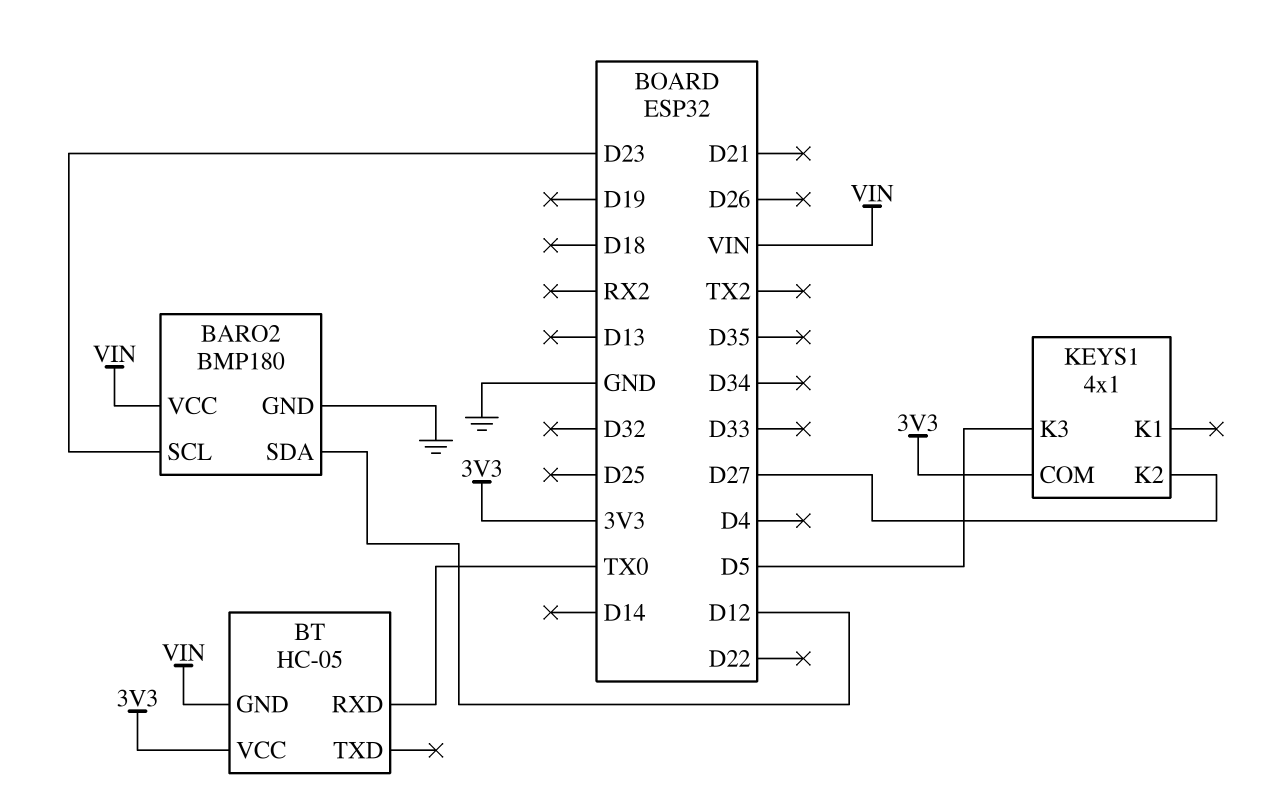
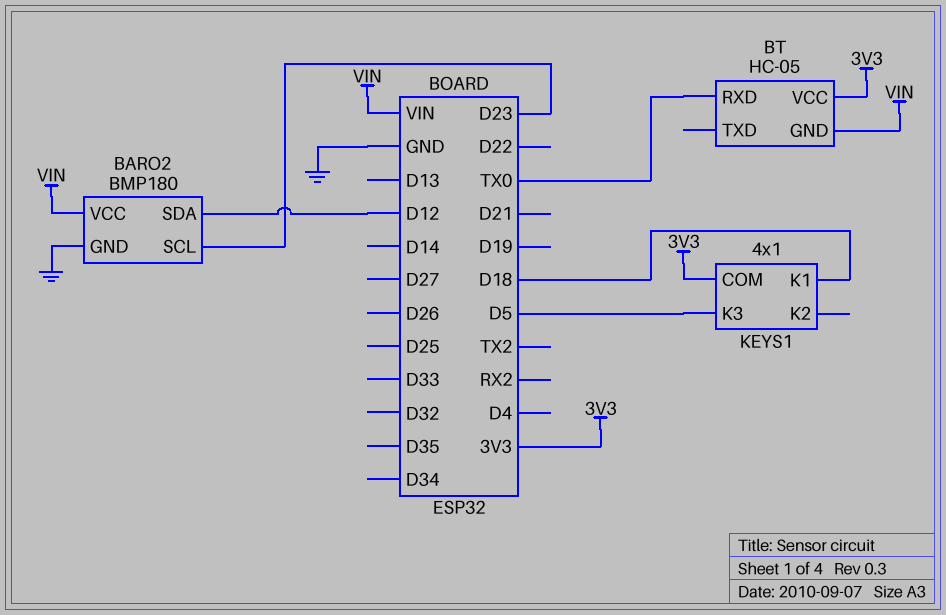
KEYS1 pin K1: none -> D18
KEYS1 pin K2: D27 -> none

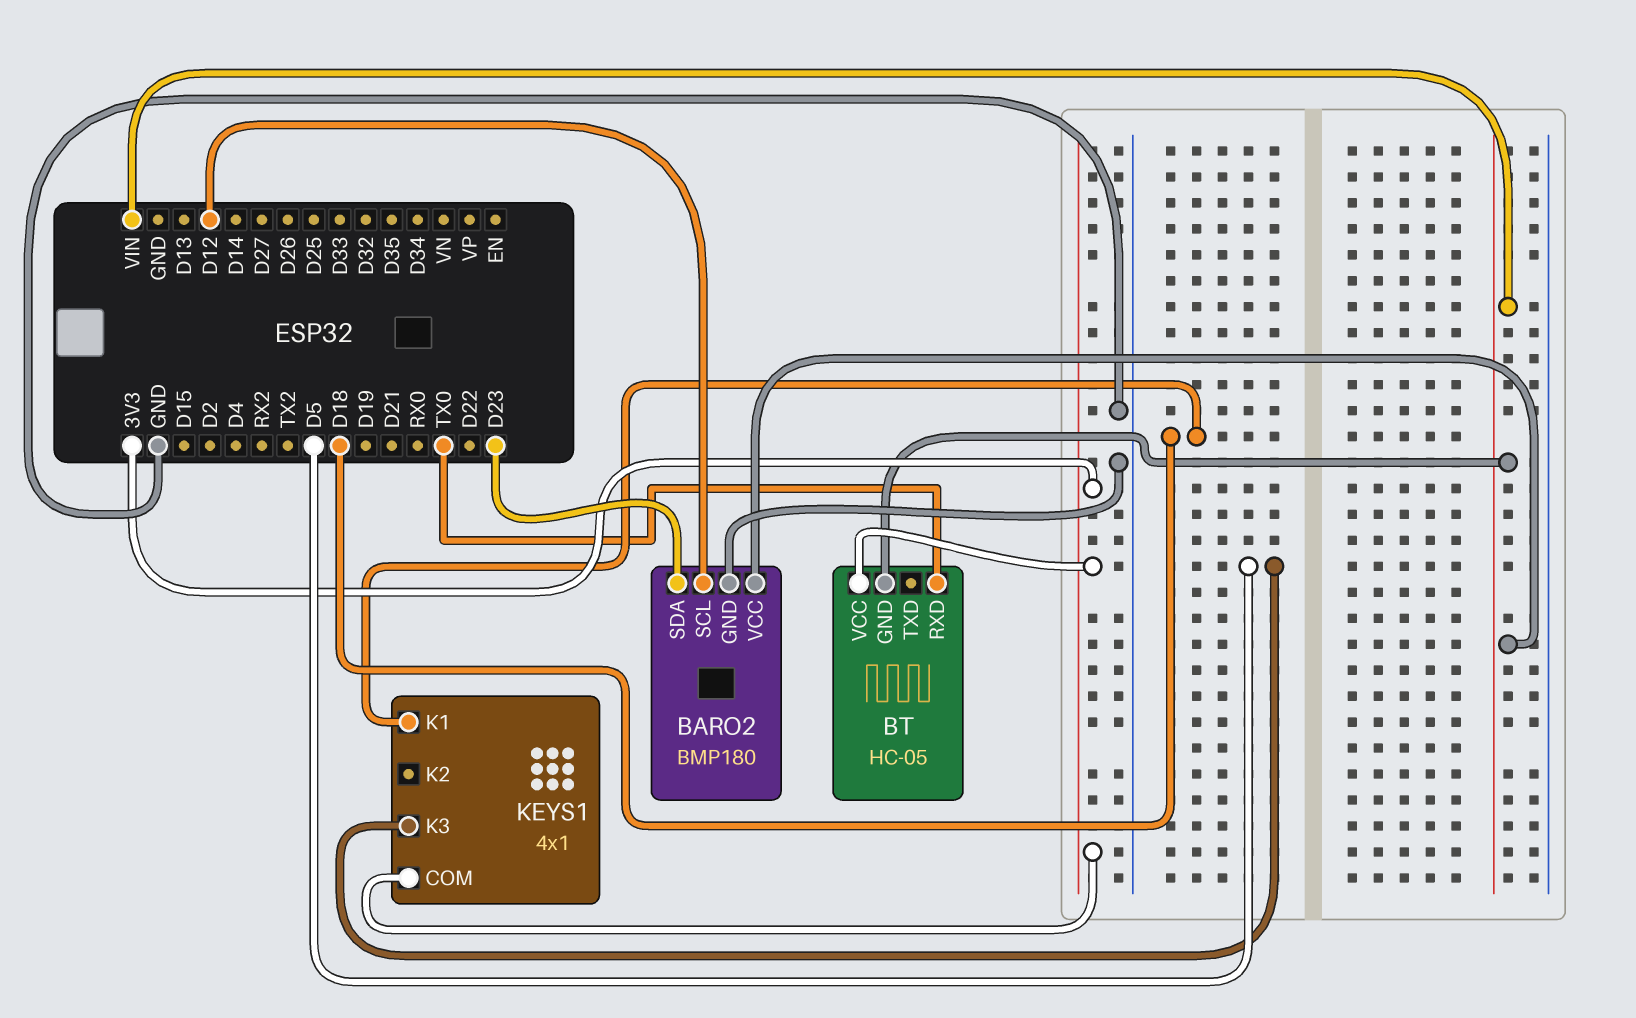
BARO2 pin SCL: D23 -> D12
BARO2 pin SDA: D12 -> D23

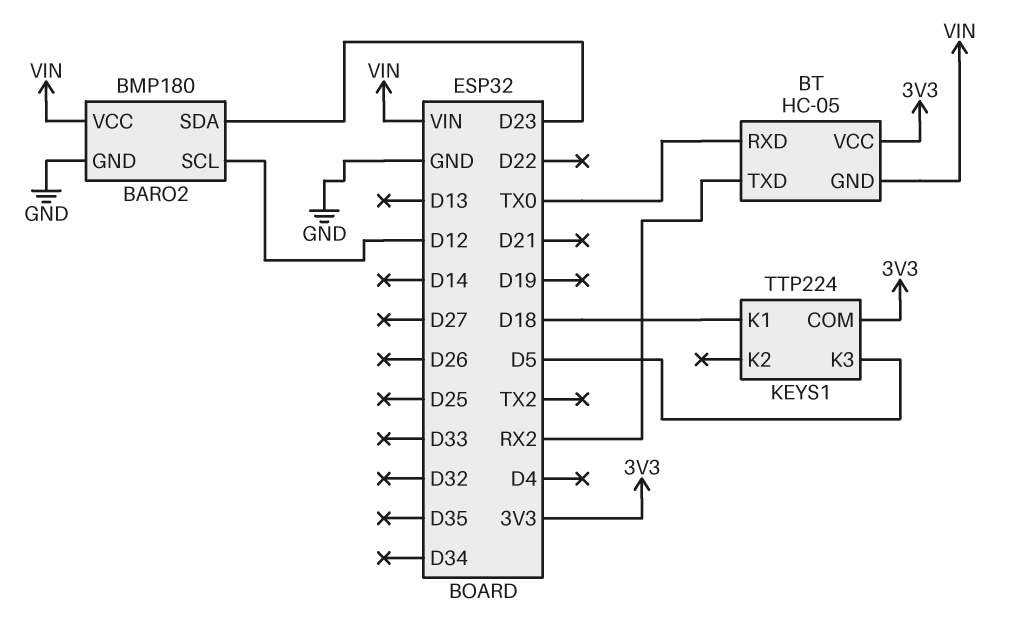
BT pin TXD: none -> RX2
KEYS1: 4x1 -> TTP224

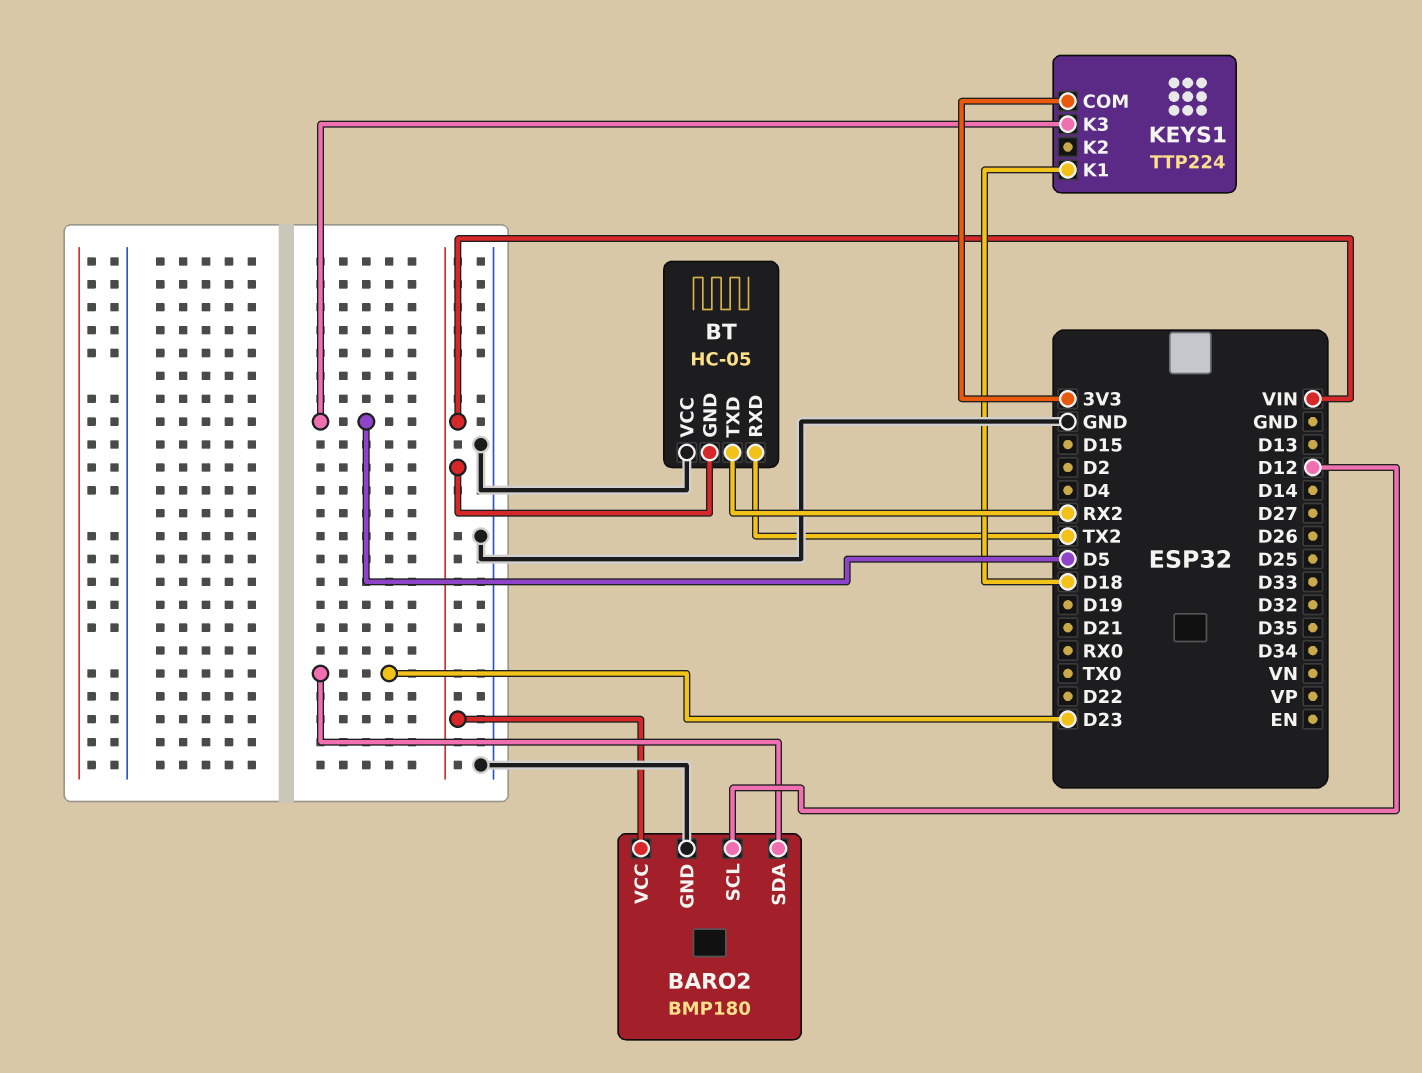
BT pin RXD: TX0 -> TX2
BT pin VCC: 3V3 -> GND

